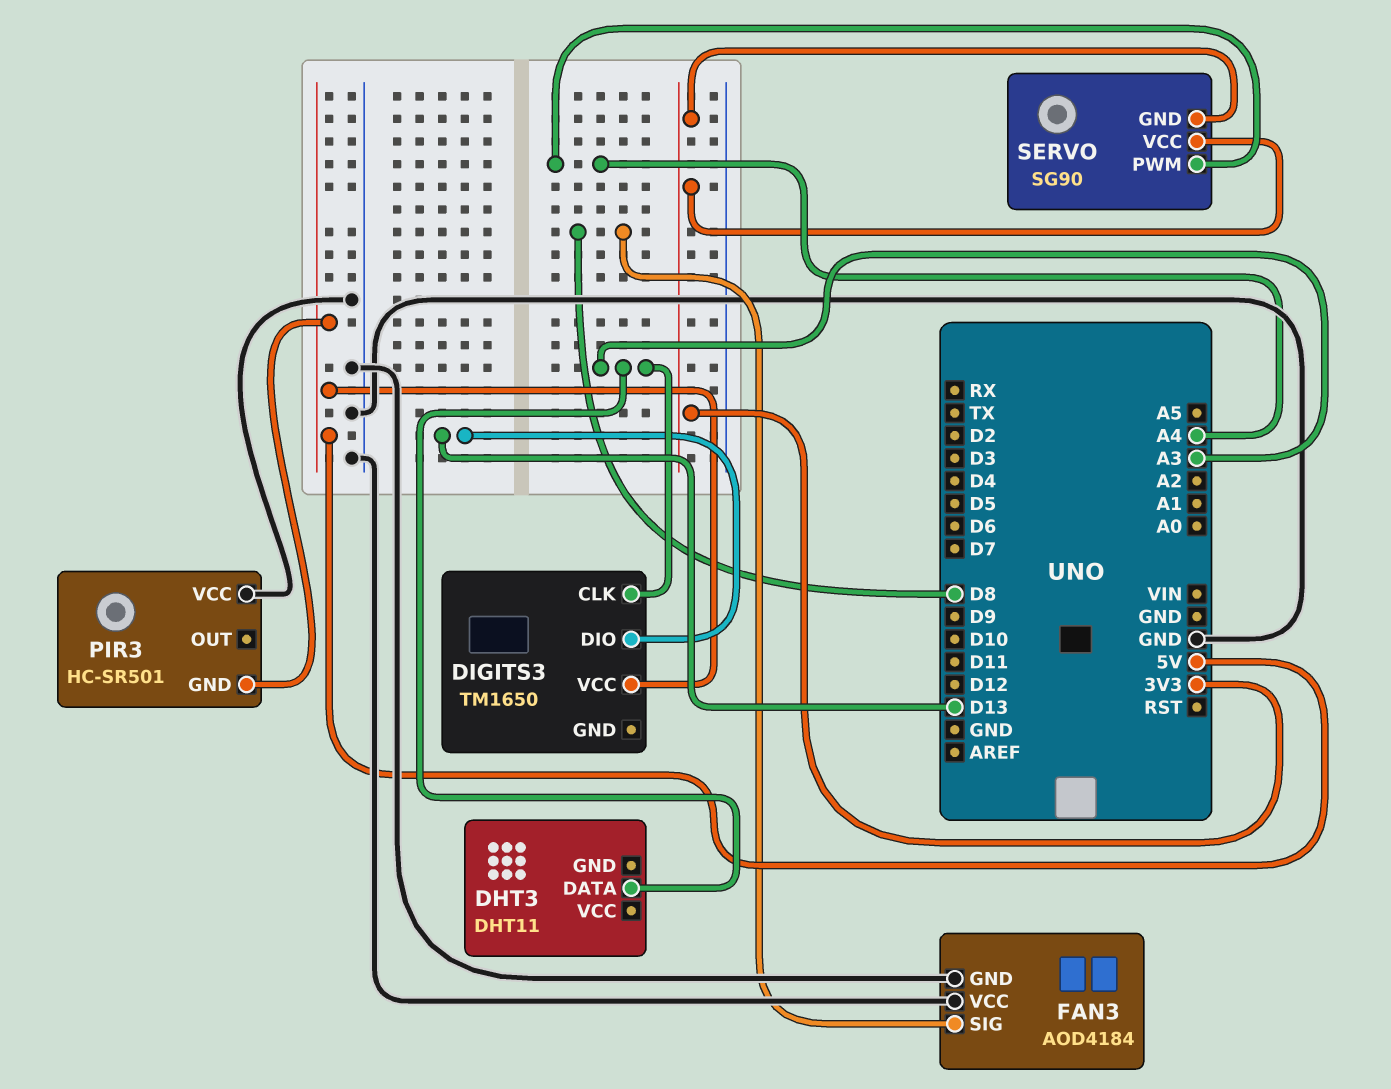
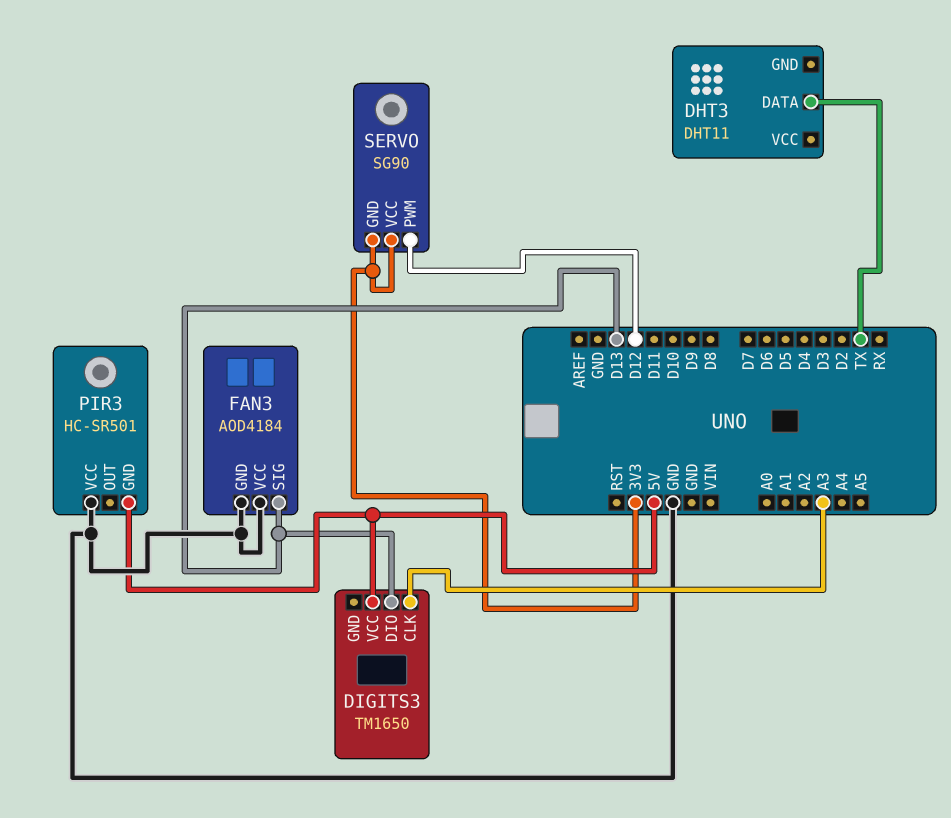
DHT3 pin DATA: A3 -> TX
FAN3 pin SIG: D8 -> D13
SERVO pin PWM: A4 -> D12

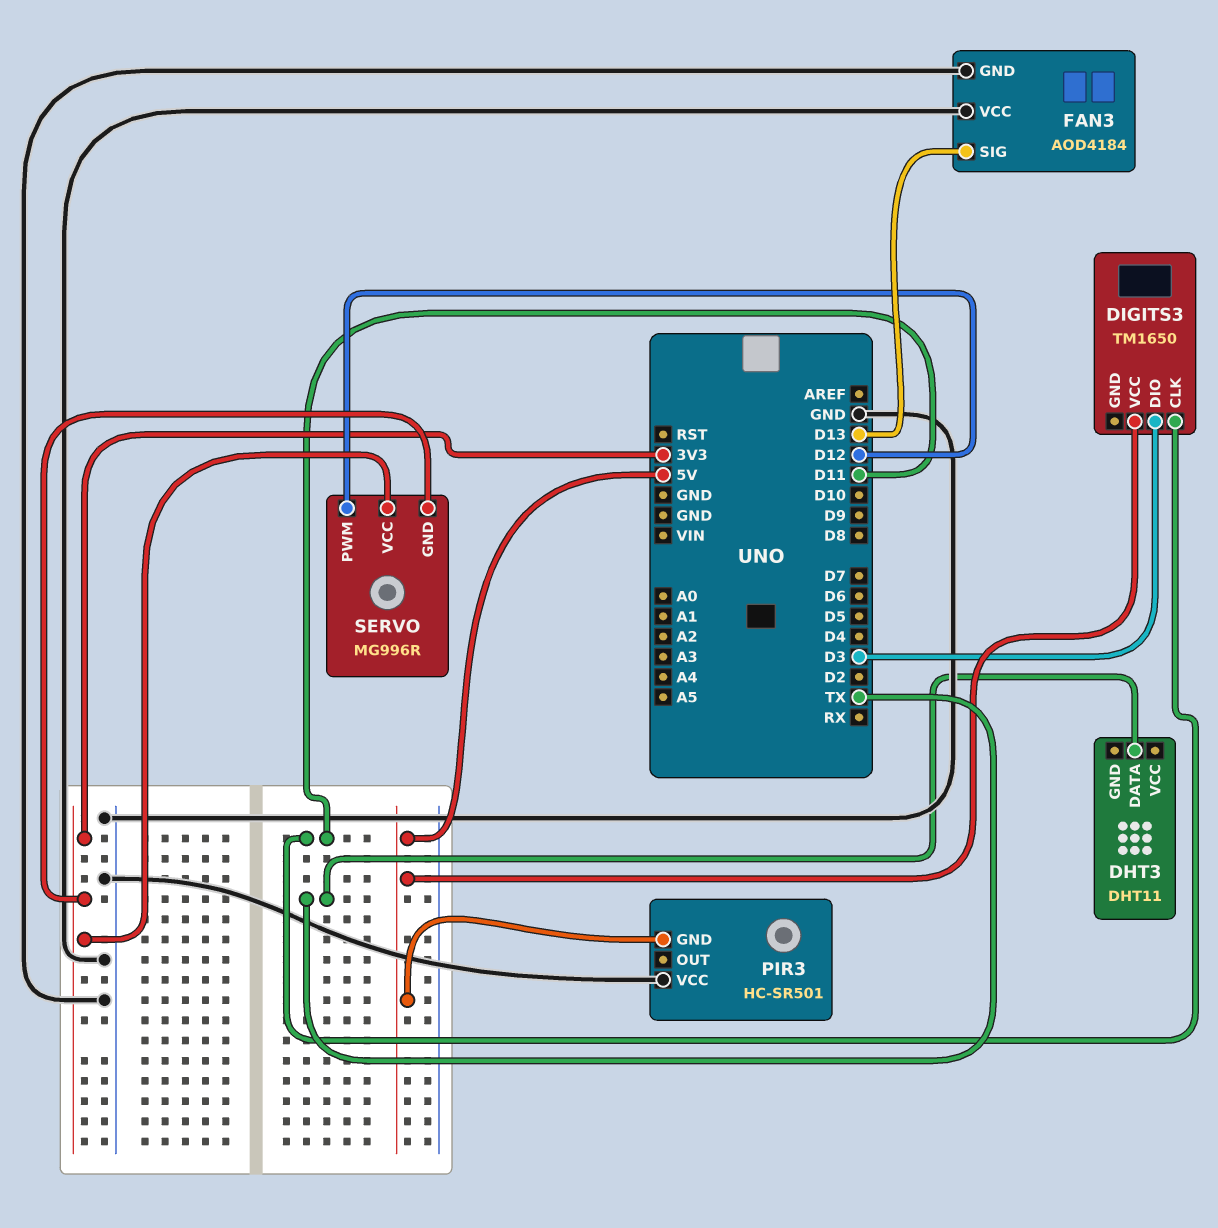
DIGITS3 pin CLK: A3 -> D11
DIGITS3 pin DIO: D13 -> D3
SERVO: SG90 -> MG996R

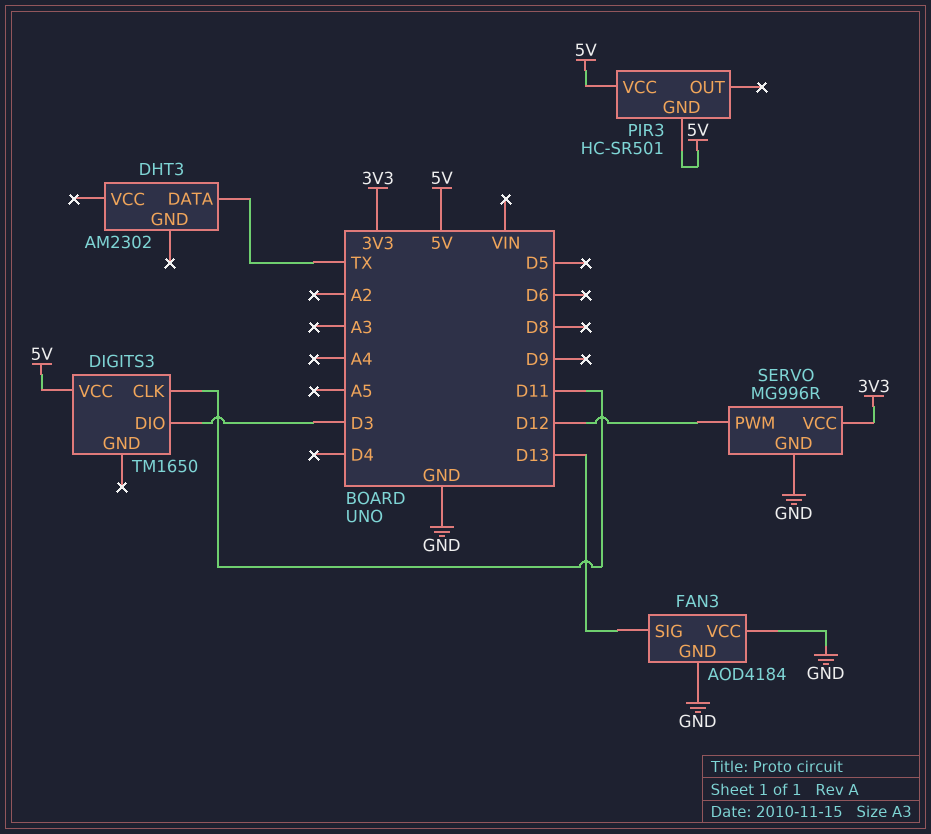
DHT3: DHT11 -> AM2302
PIR3 pin VCC: GND -> 5V
SERVO pin GND: 3V3 -> GND

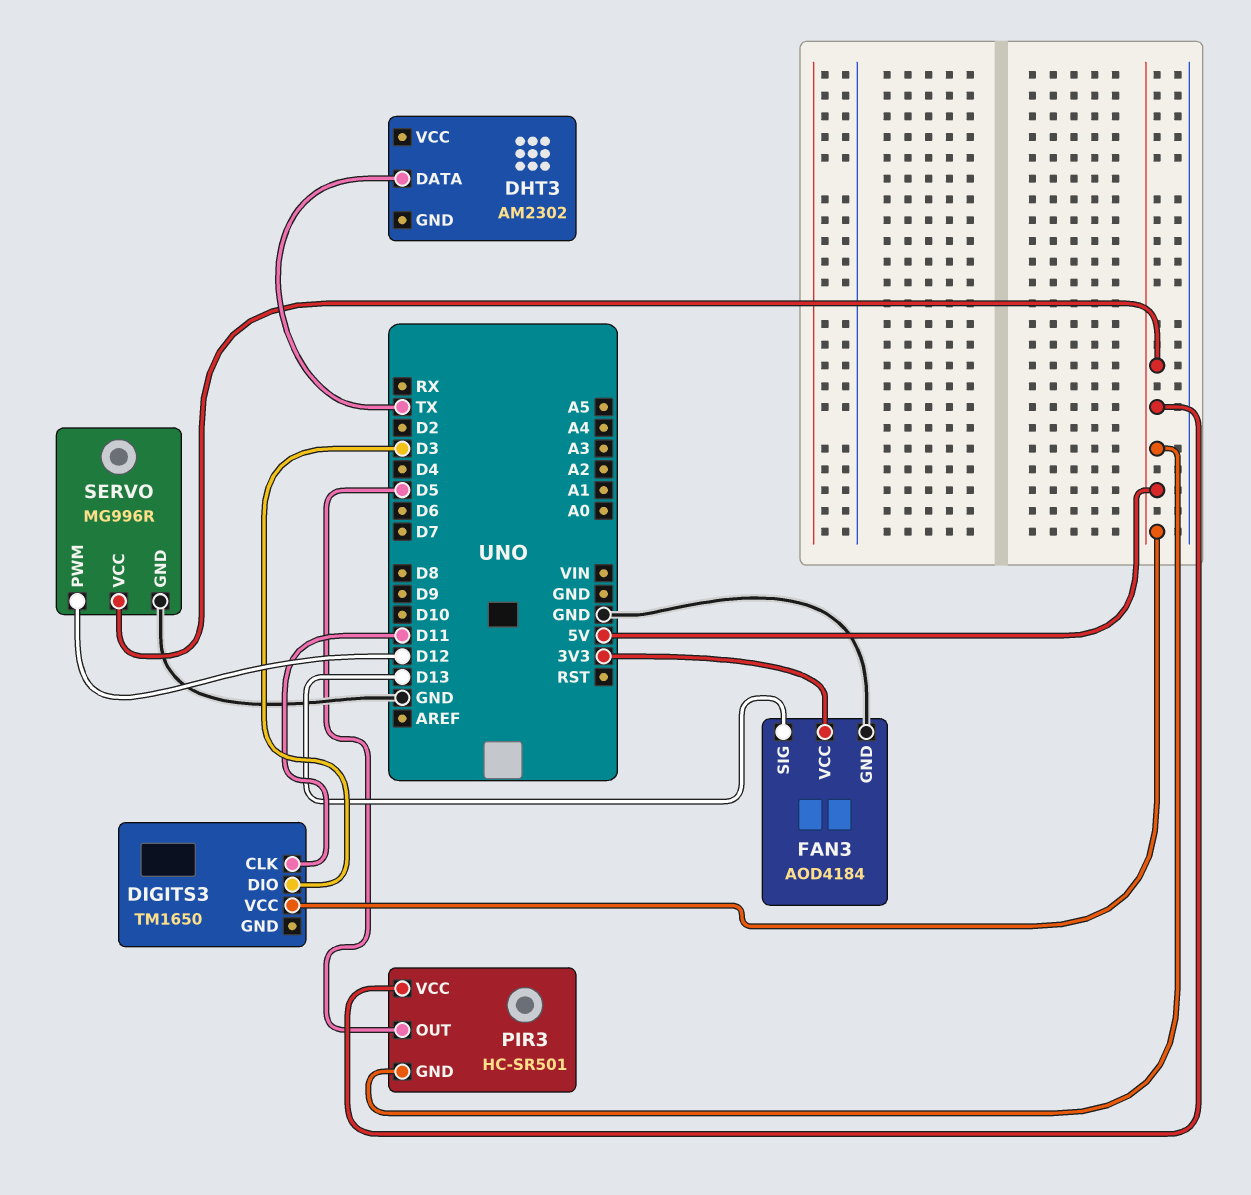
FAN3 pin VCC: GND -> 3V3
PIR3 pin OUT: none -> D5
SERVO pin VCC: 3V3 -> 5V

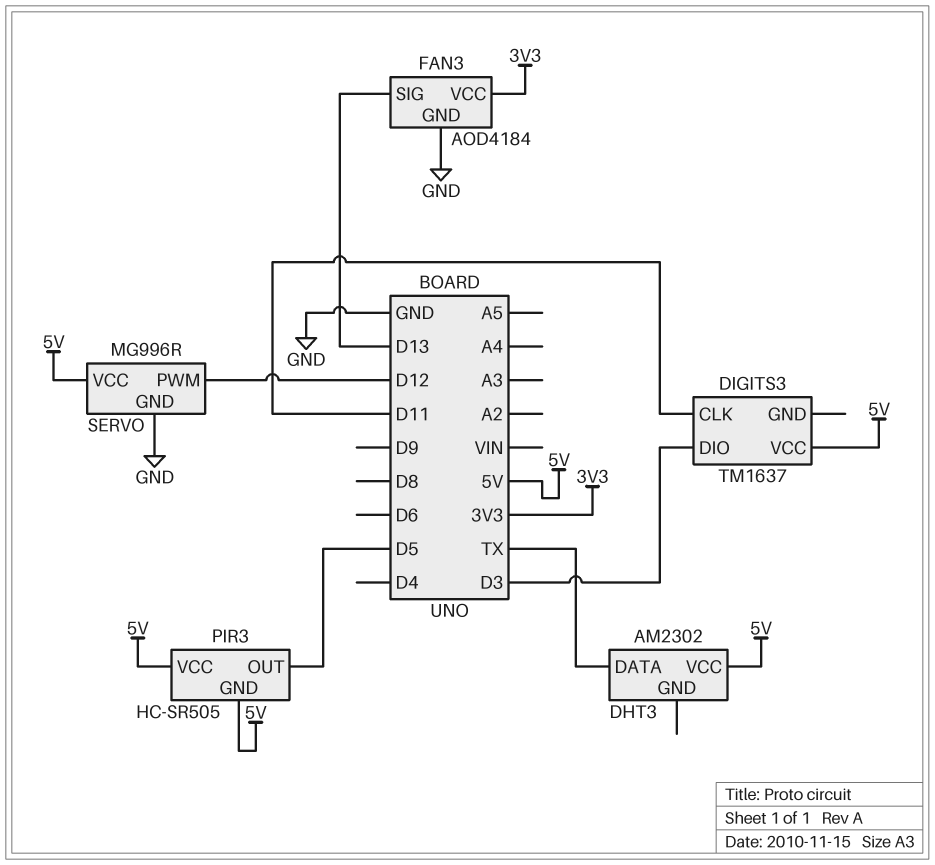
DHT3 pin VCC: none -> 5V
DIGITS3: TM1650 -> TM1637
PIR3: HC-SR501 -> HC-SR505

